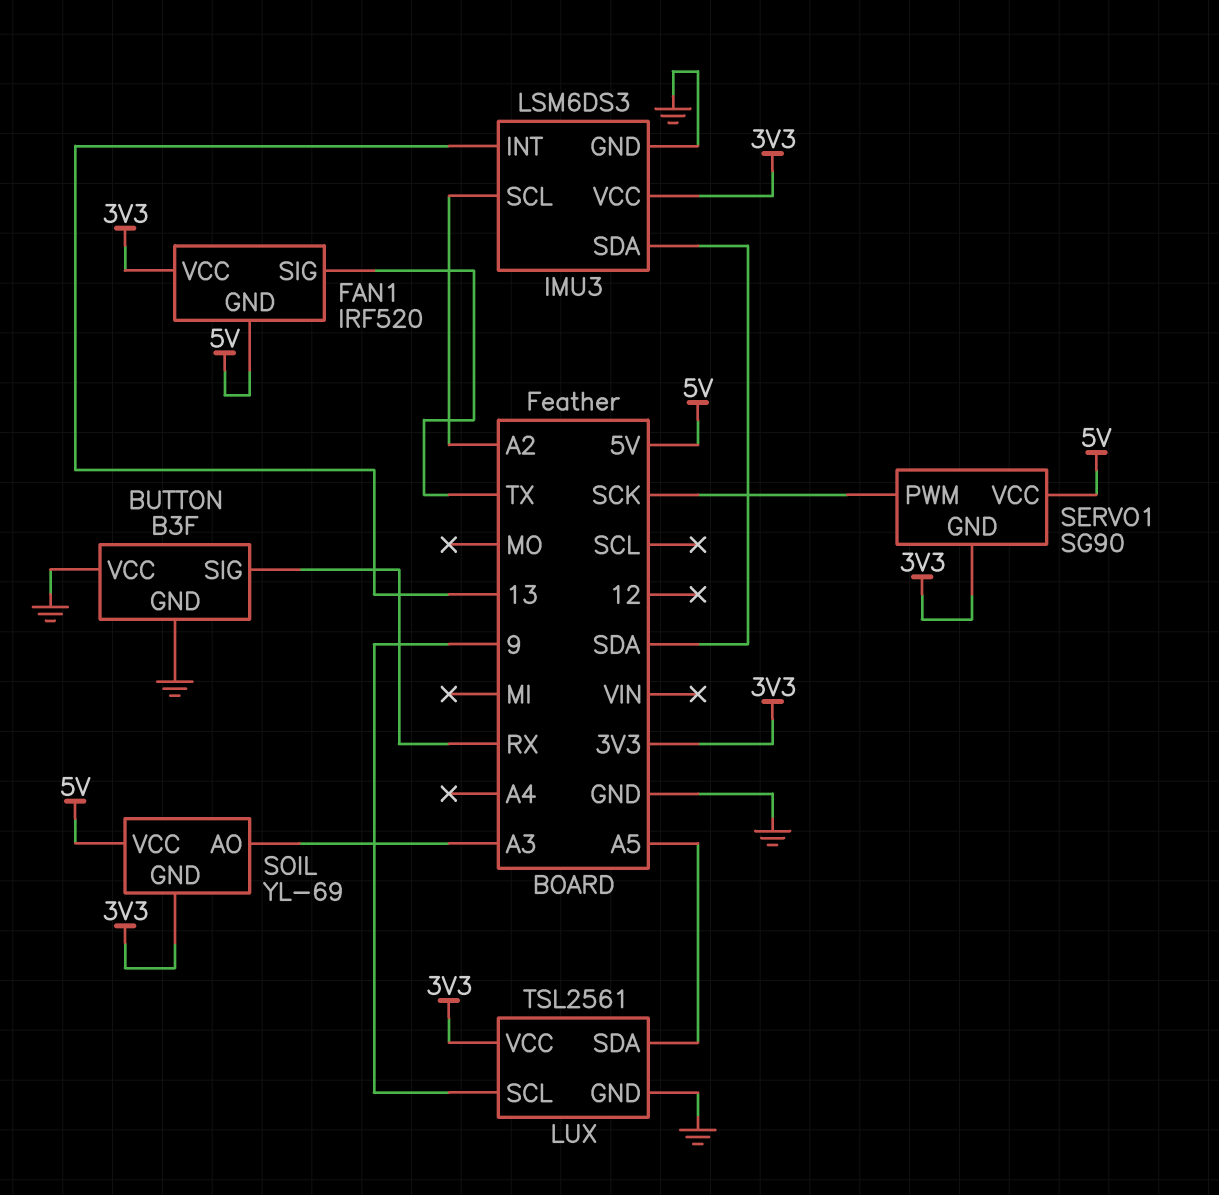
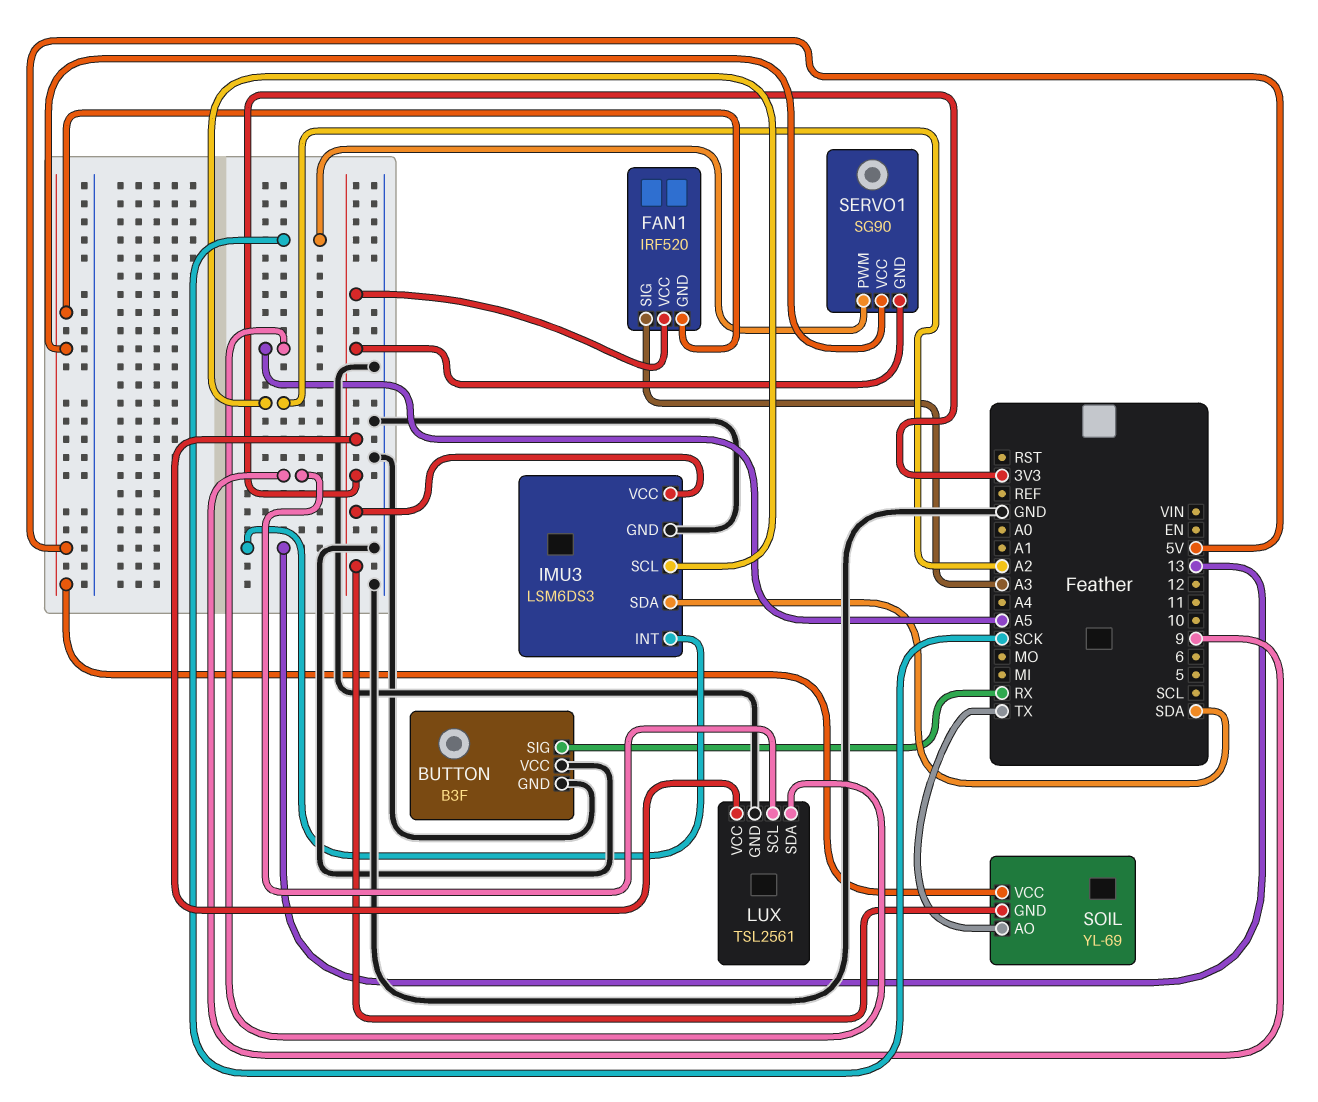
FAN1 pin SIG: TX -> A3
SOIL pin AO: A3 -> TX

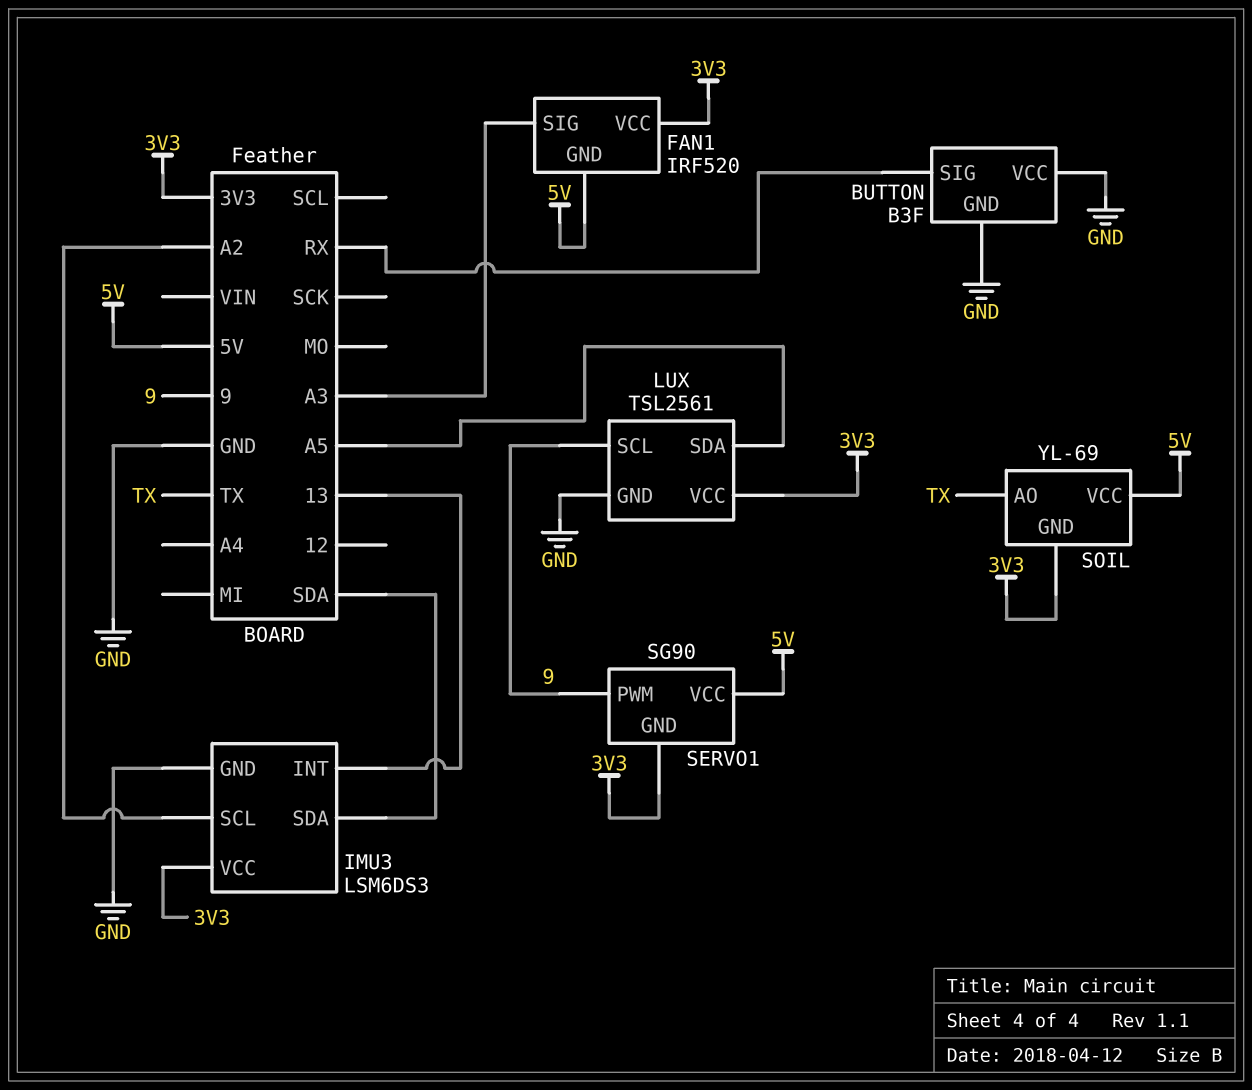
SERVO1 pin PWM: SCK -> 9

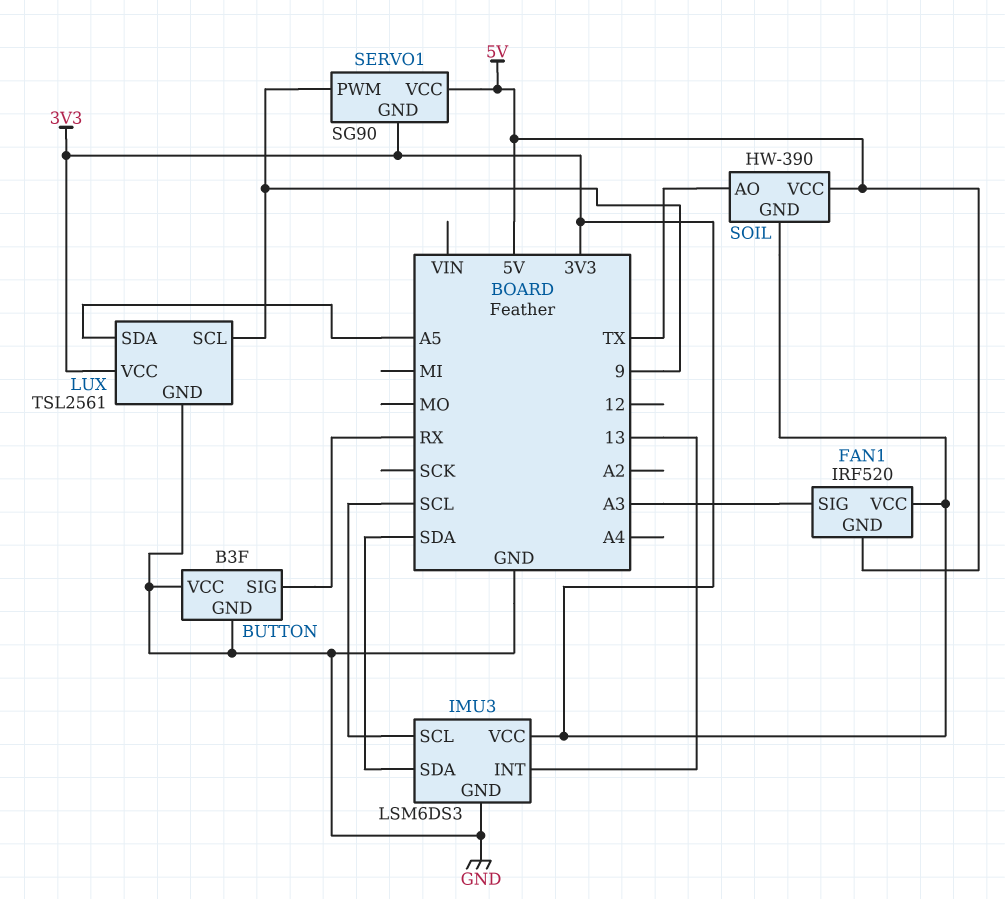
IMU3 pin SCL: A2 -> SCL
SOIL: YL-69 -> HW-390

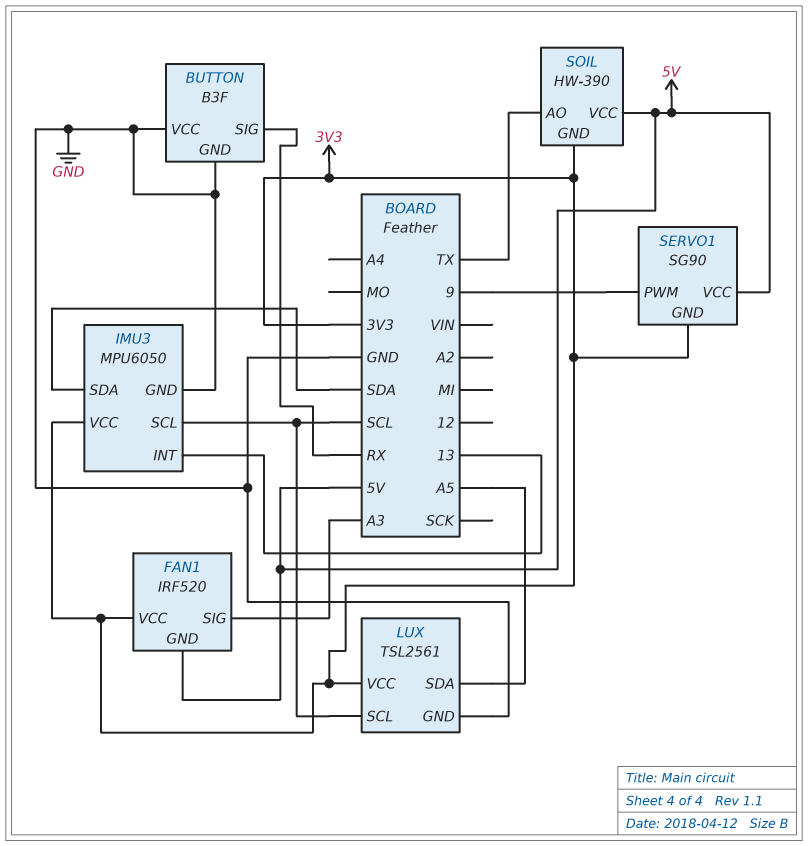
IMU3: LSM6DS3 -> MPU6050
LUX pin SCL: 9 -> SCL

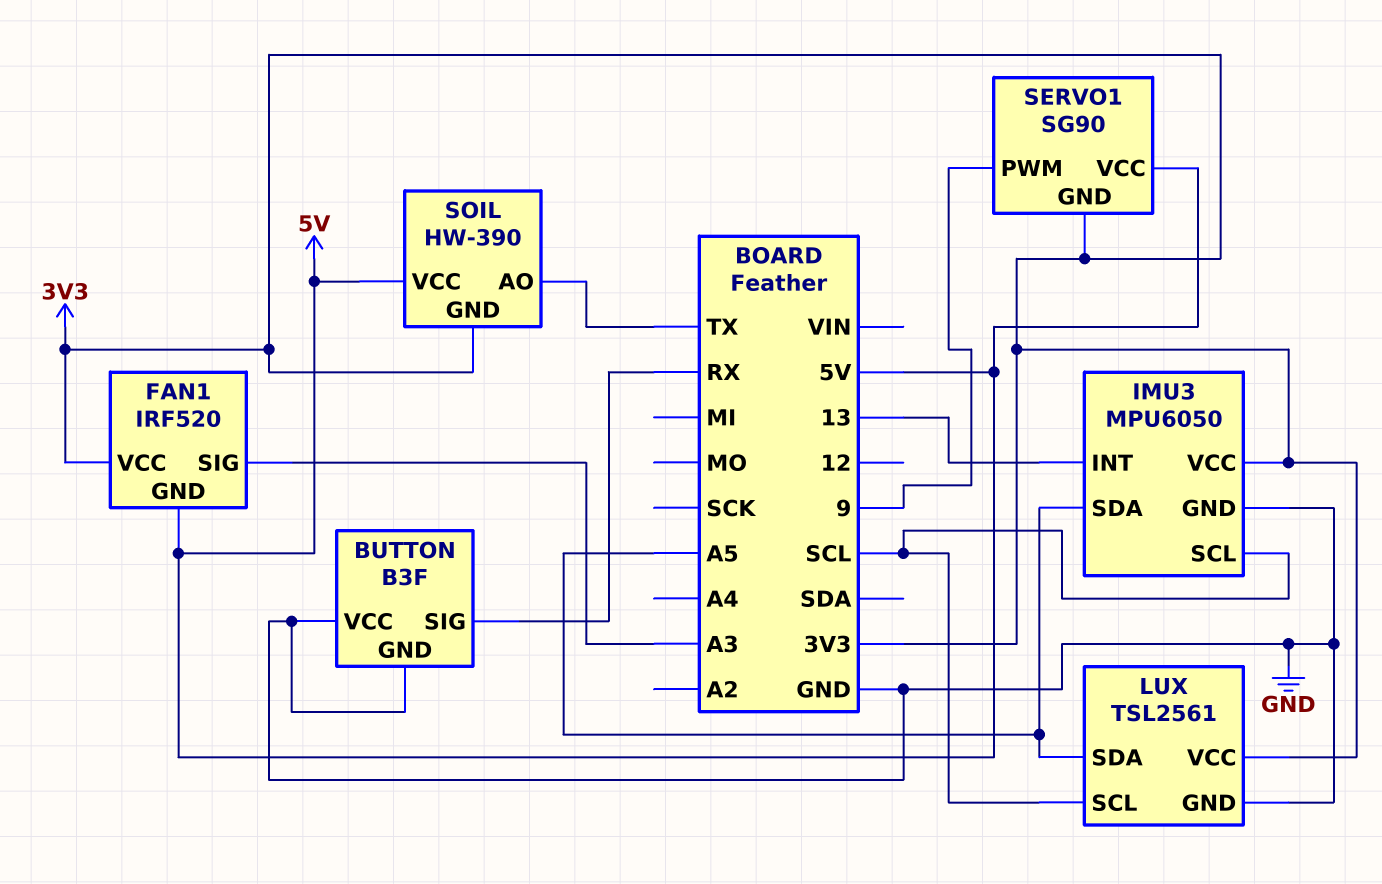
IMU3 pin SDA: SDA -> A5

